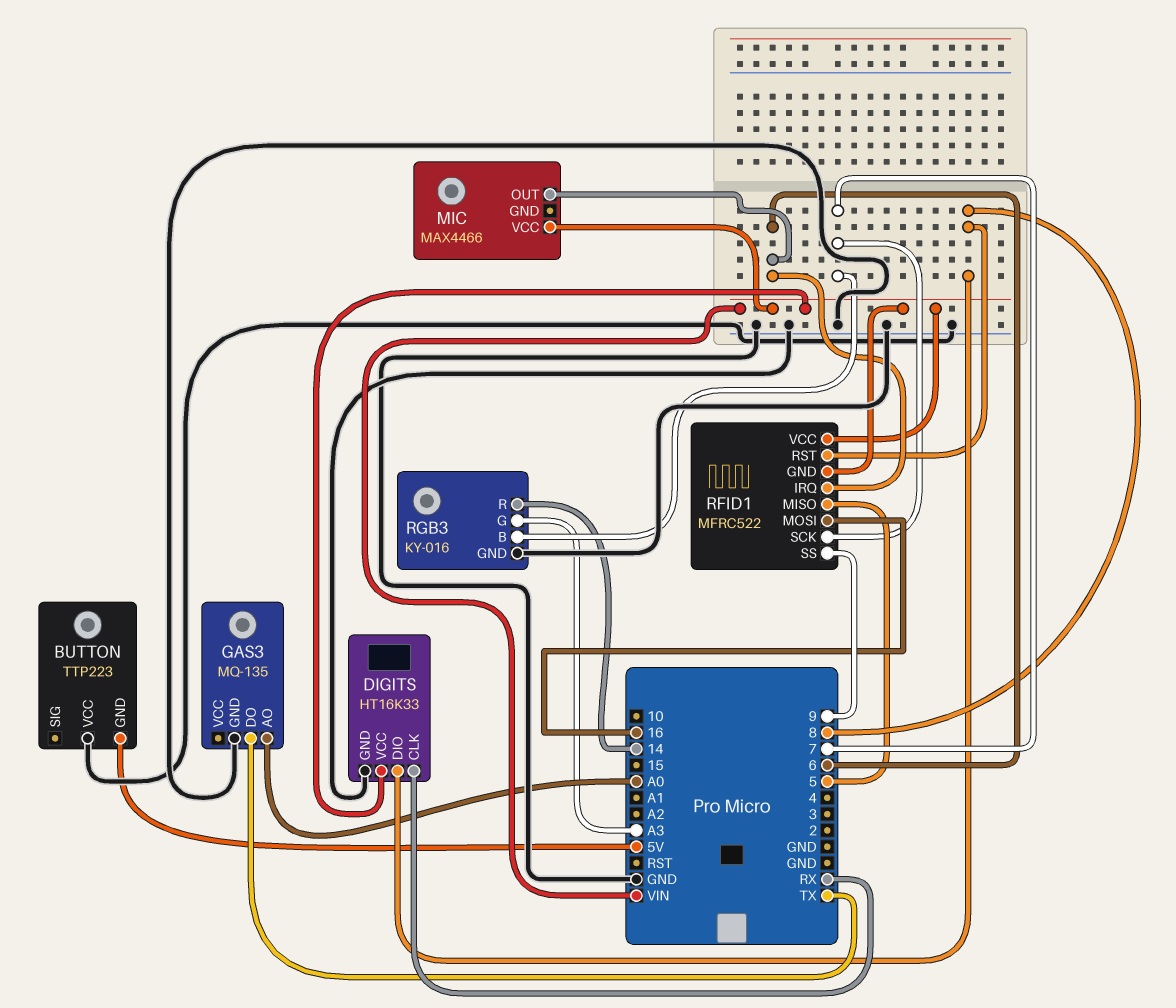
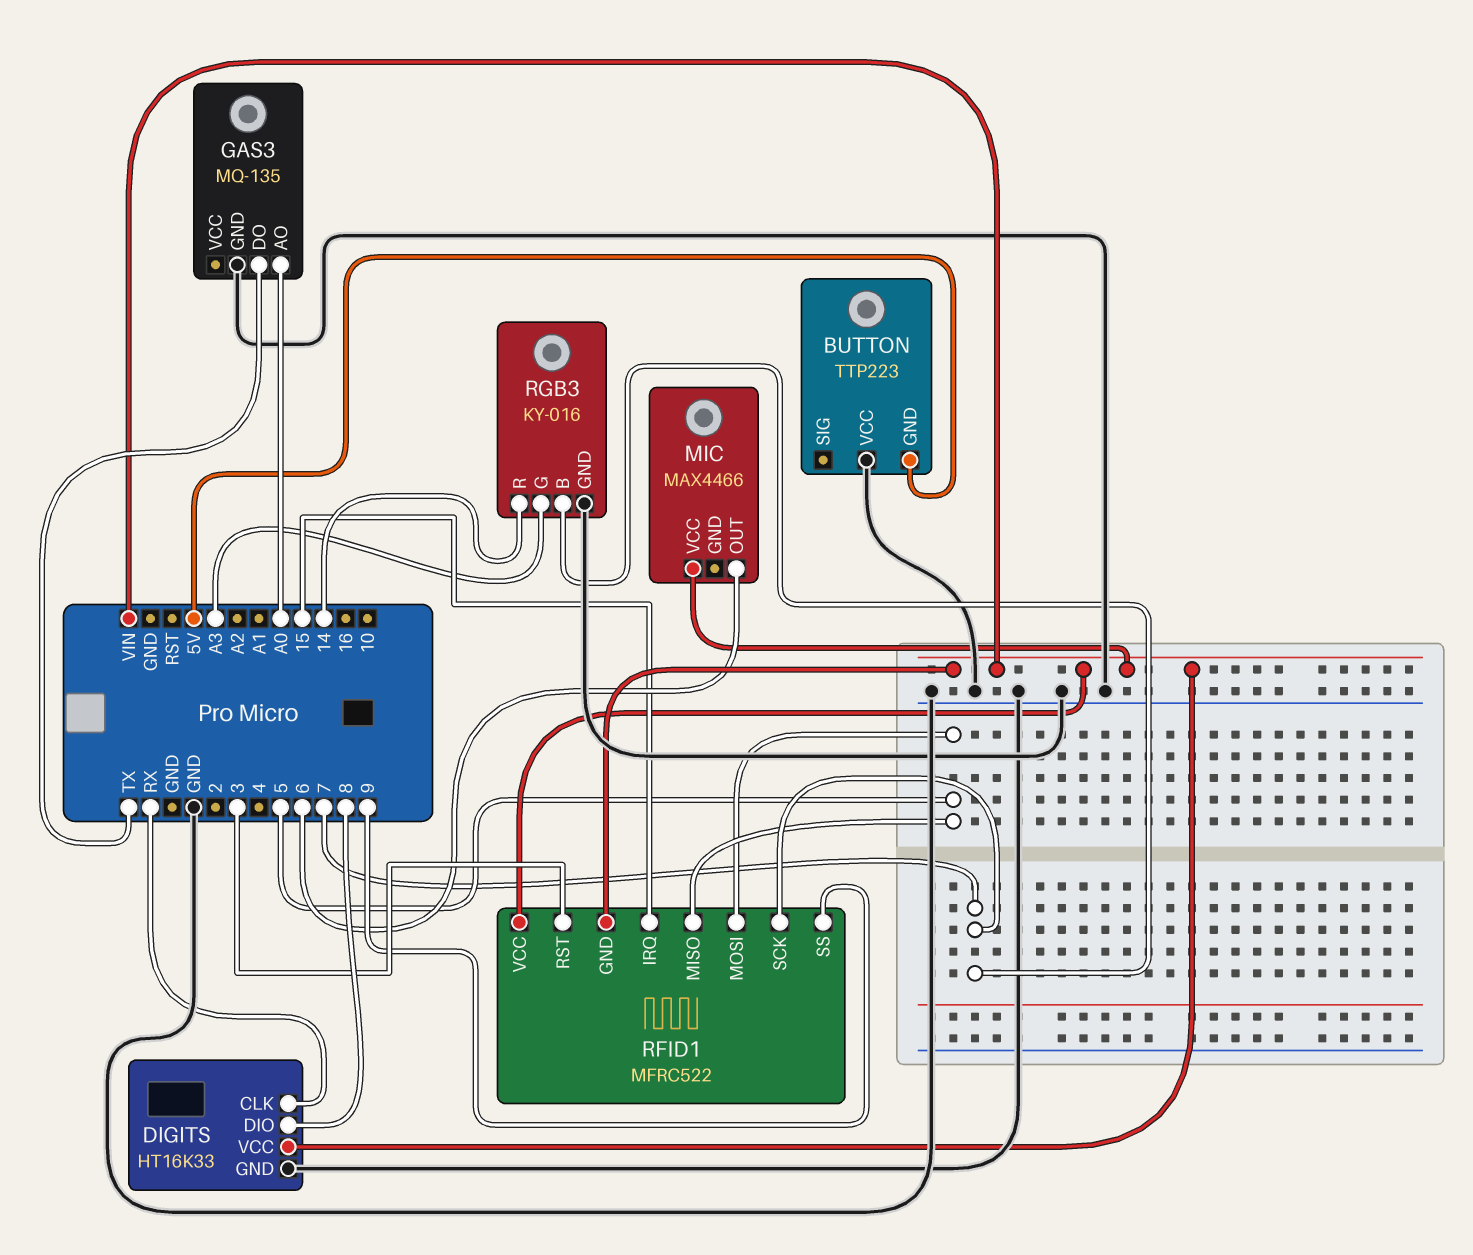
RFID1 pin IRQ: 6 -> 15
RFID1 pin MOSI: 16 -> 5
RFID1 pin RST: 8 -> 3

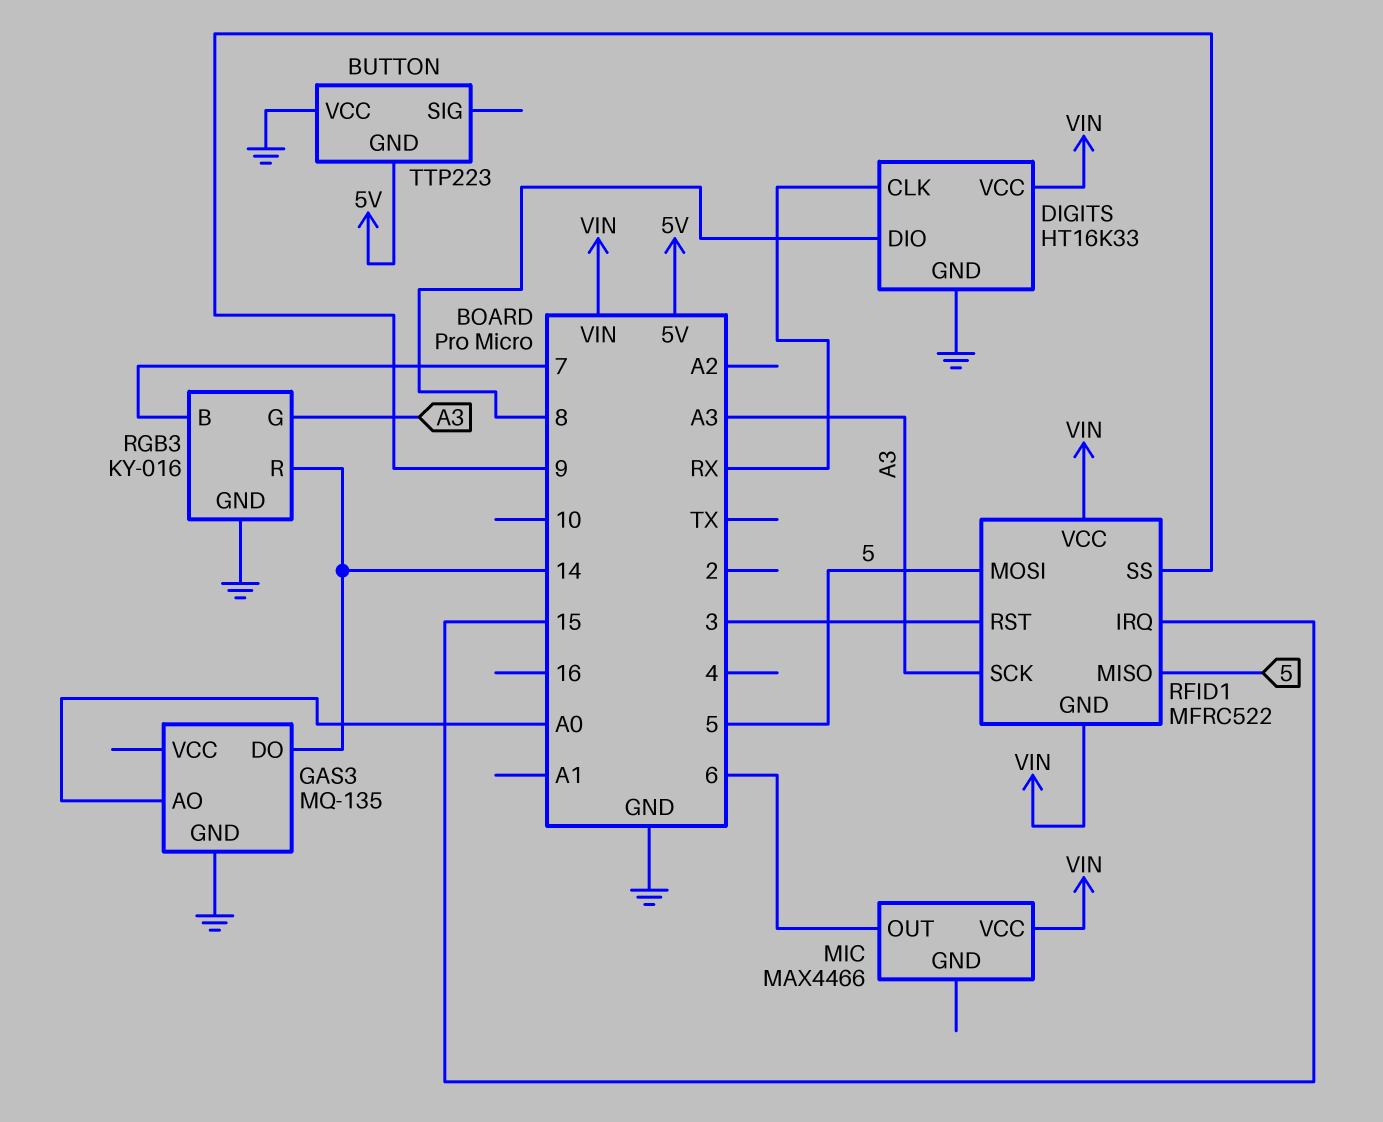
GAS3 pin DO: TX -> 14
RFID1 pin SCK: 7 -> A3

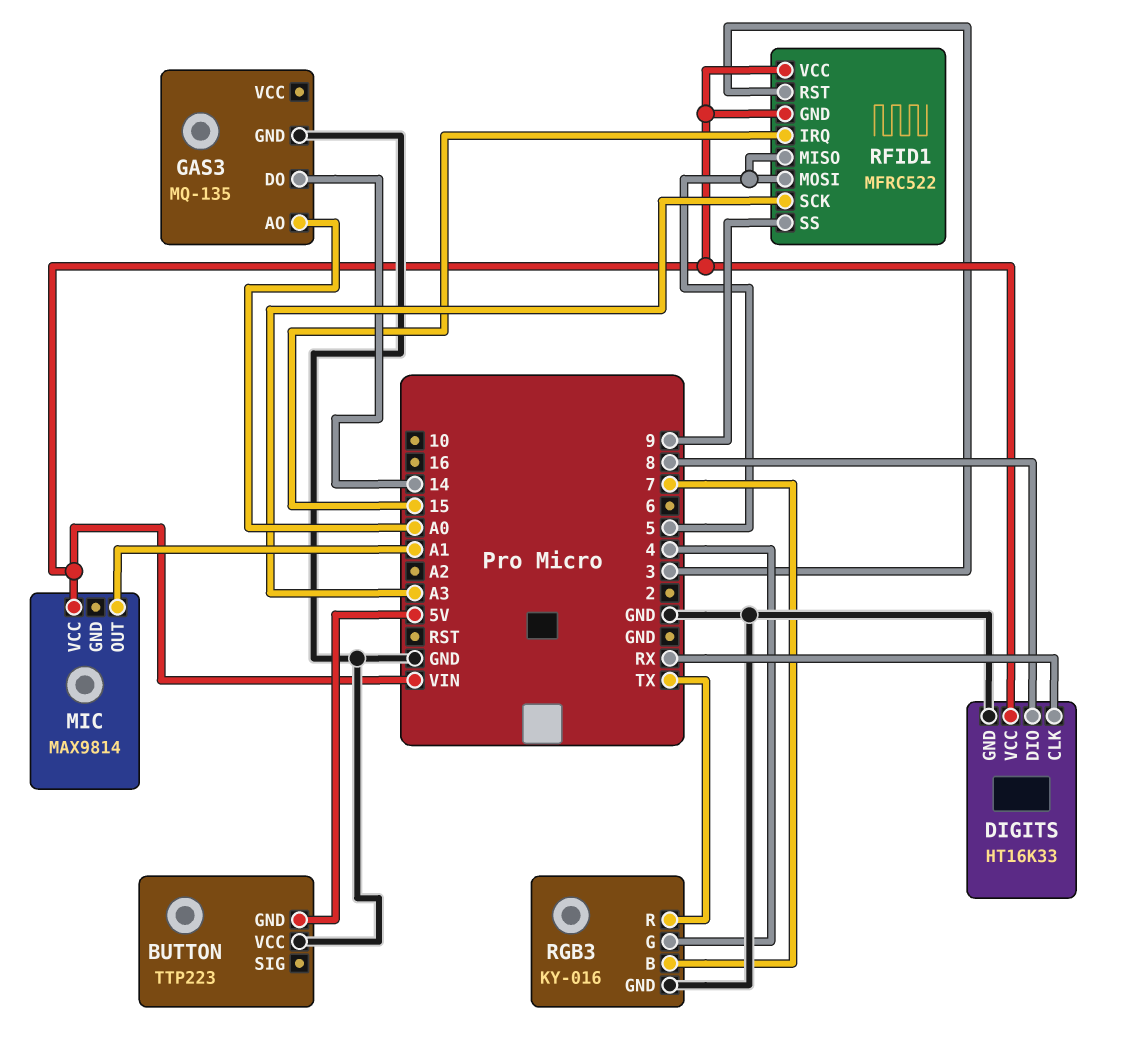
MIC: MAX4466 -> MAX9814
MIC pin OUT: 6 -> A1
RGB3 pin G: A3 -> 4
RGB3 pin R: 14 -> TX

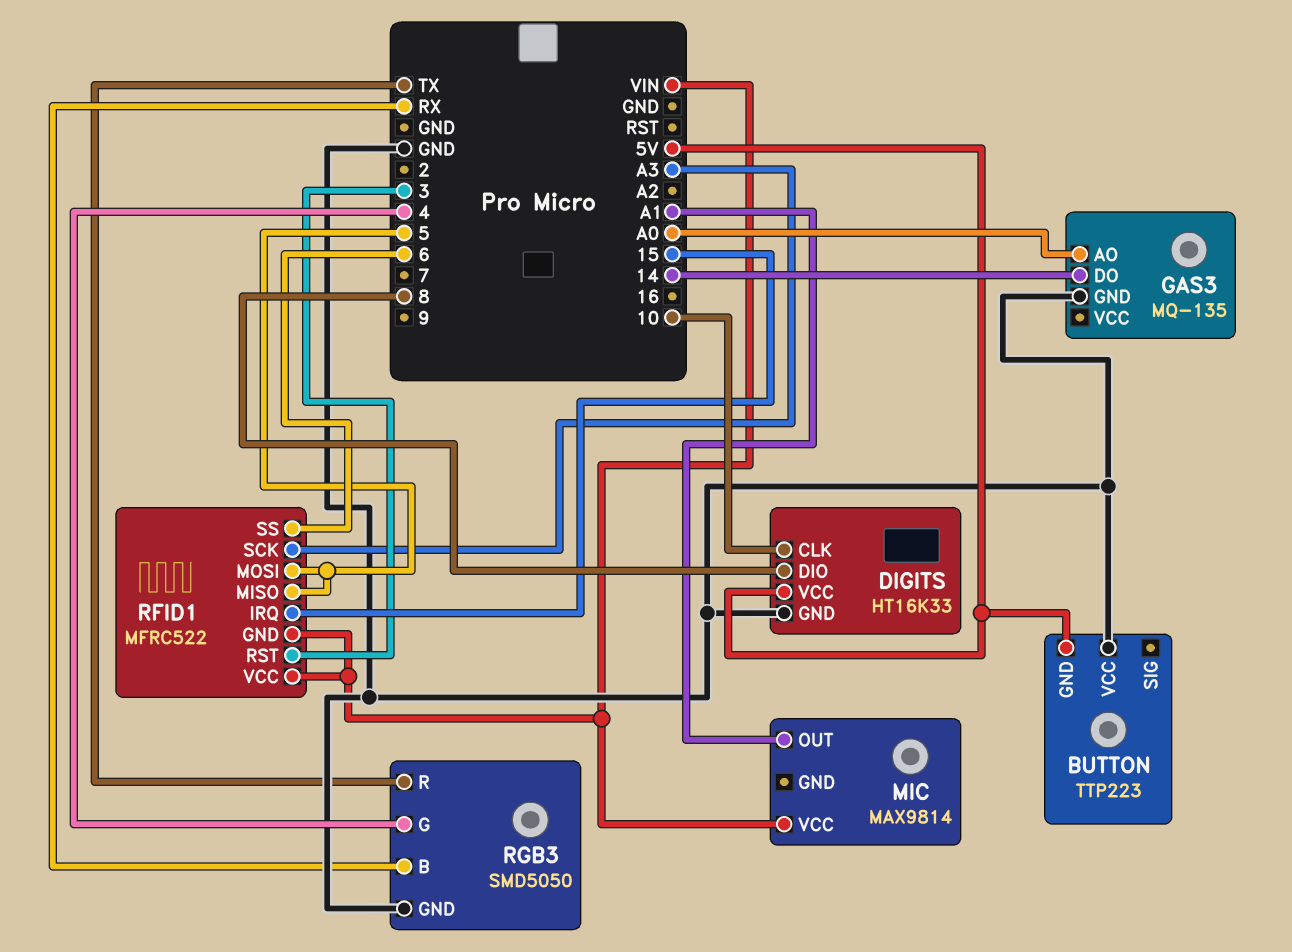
DIGITS pin CLK: RX -> 10
DIGITS pin VCC: VIN -> 5V
RFID1 pin SS: 9 -> 6
RGB3: KY-016 -> SMD5050
RGB3 pin B: 7 -> RX

